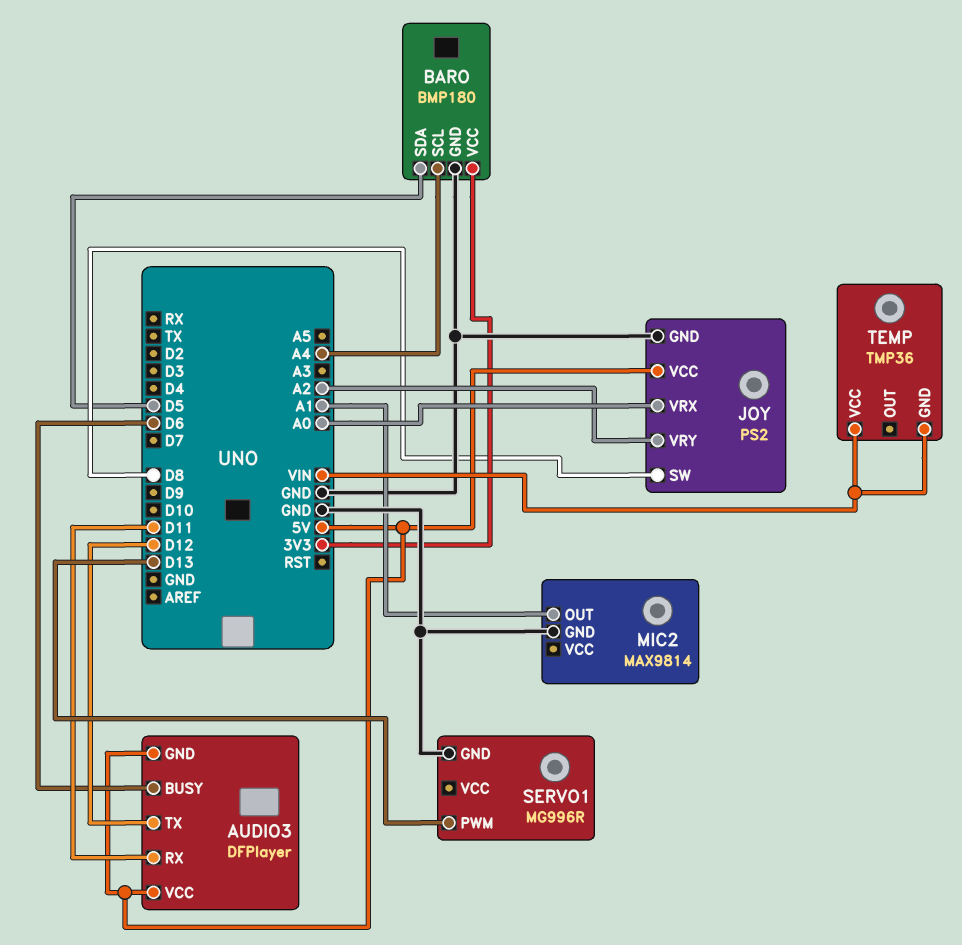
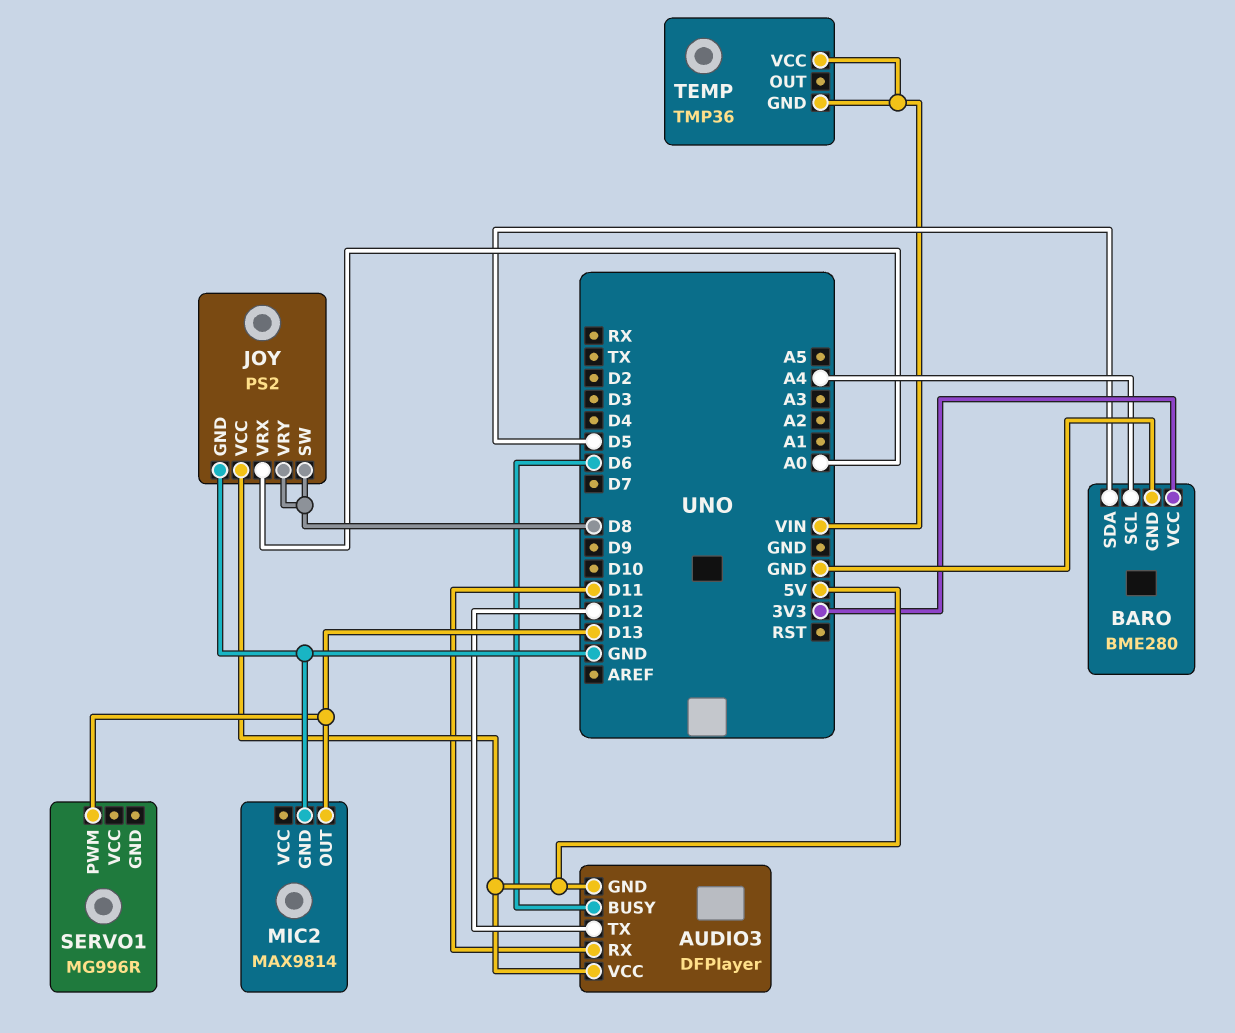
BARO: BMP180 -> BME280
JOY pin VRY: A2 -> D8
MIC2 pin OUT: A1 -> D13
SERVO1 pin GND: GND -> none

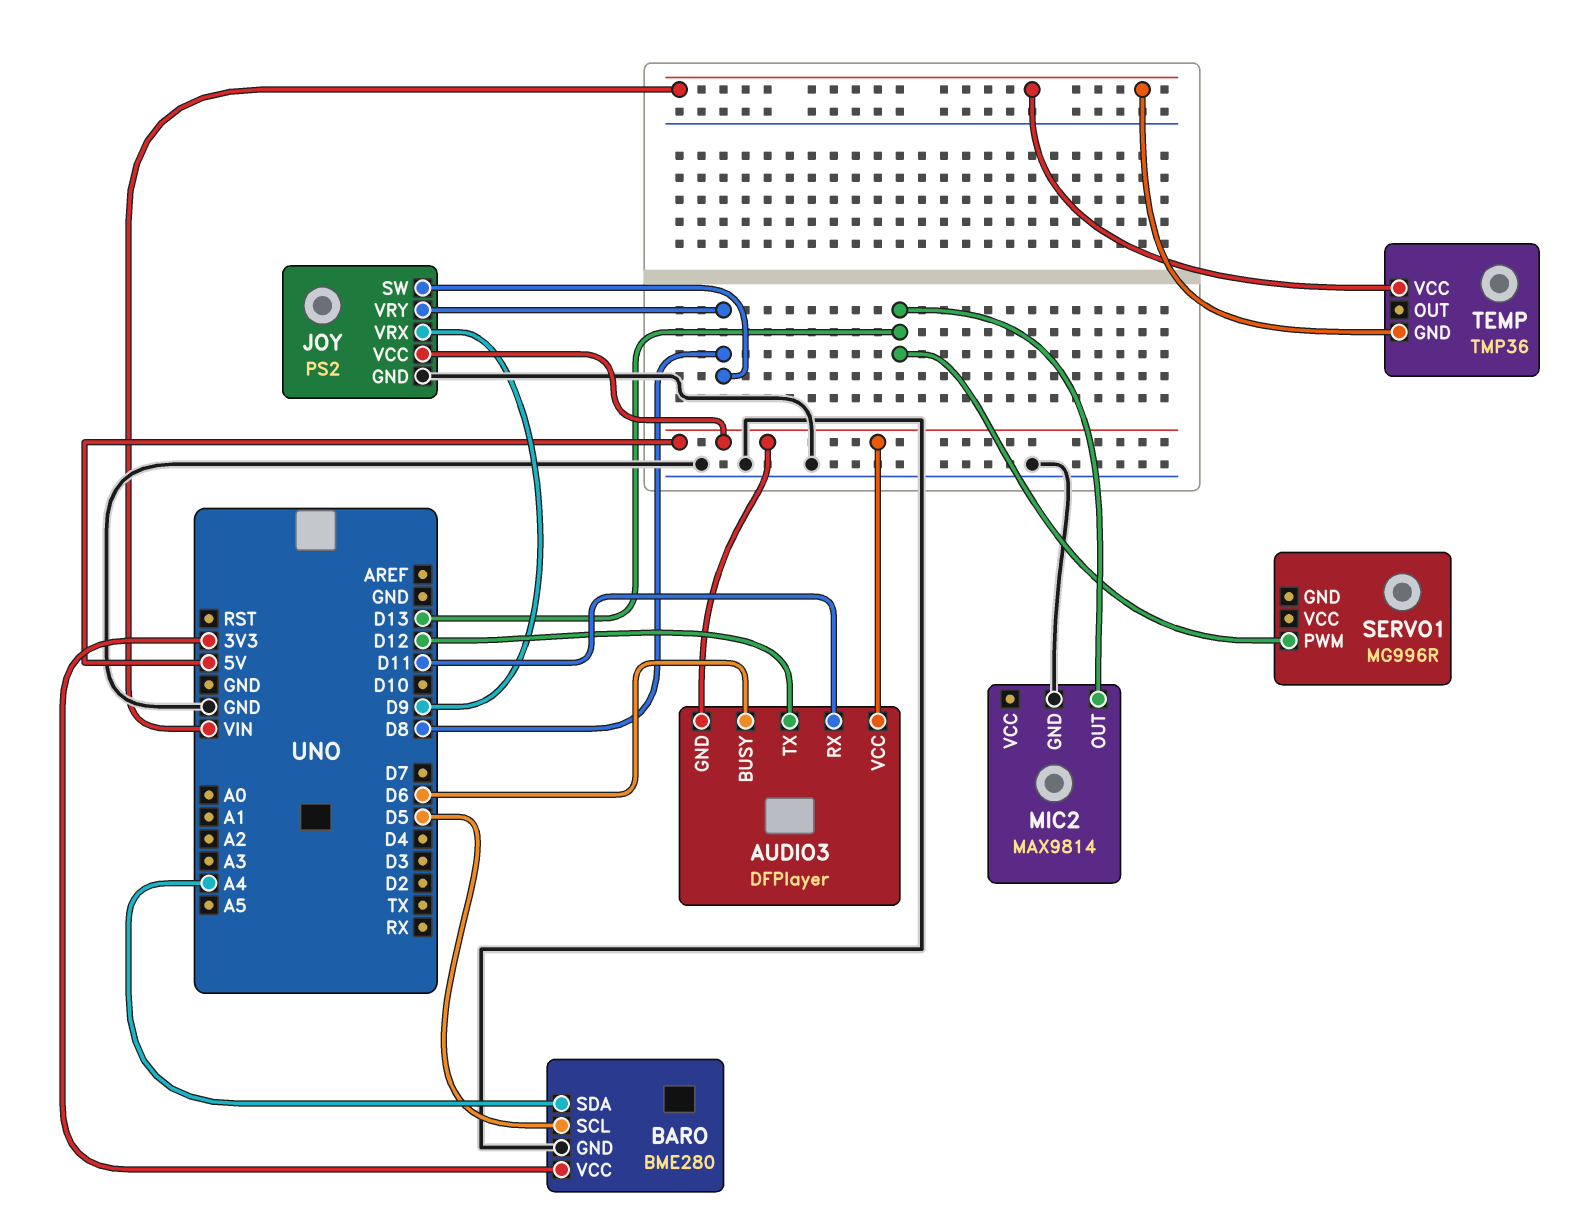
BARO pin SCL: A4 -> D5
BARO pin SDA: D5 -> A4
JOY pin VRX: A0 -> D9

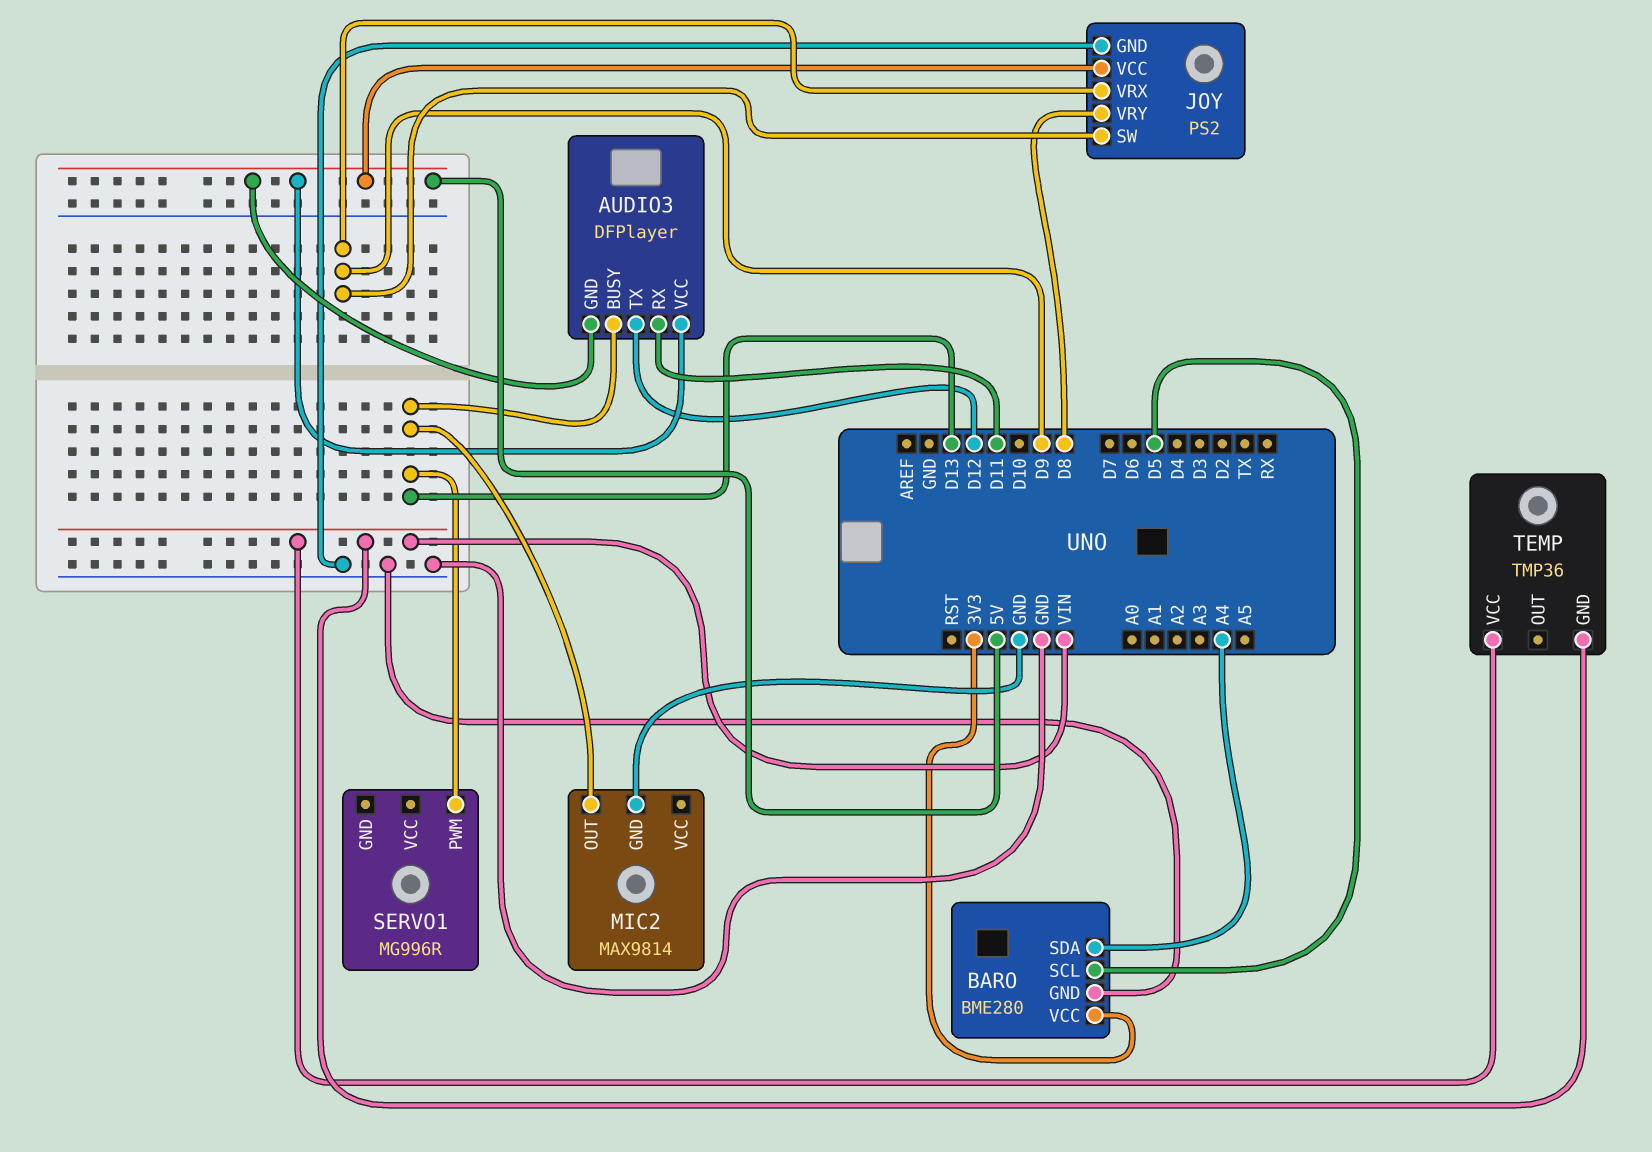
AUDIO3 pin BUSY: D6 -> D13
JOY pin SW: D8 -> D9

